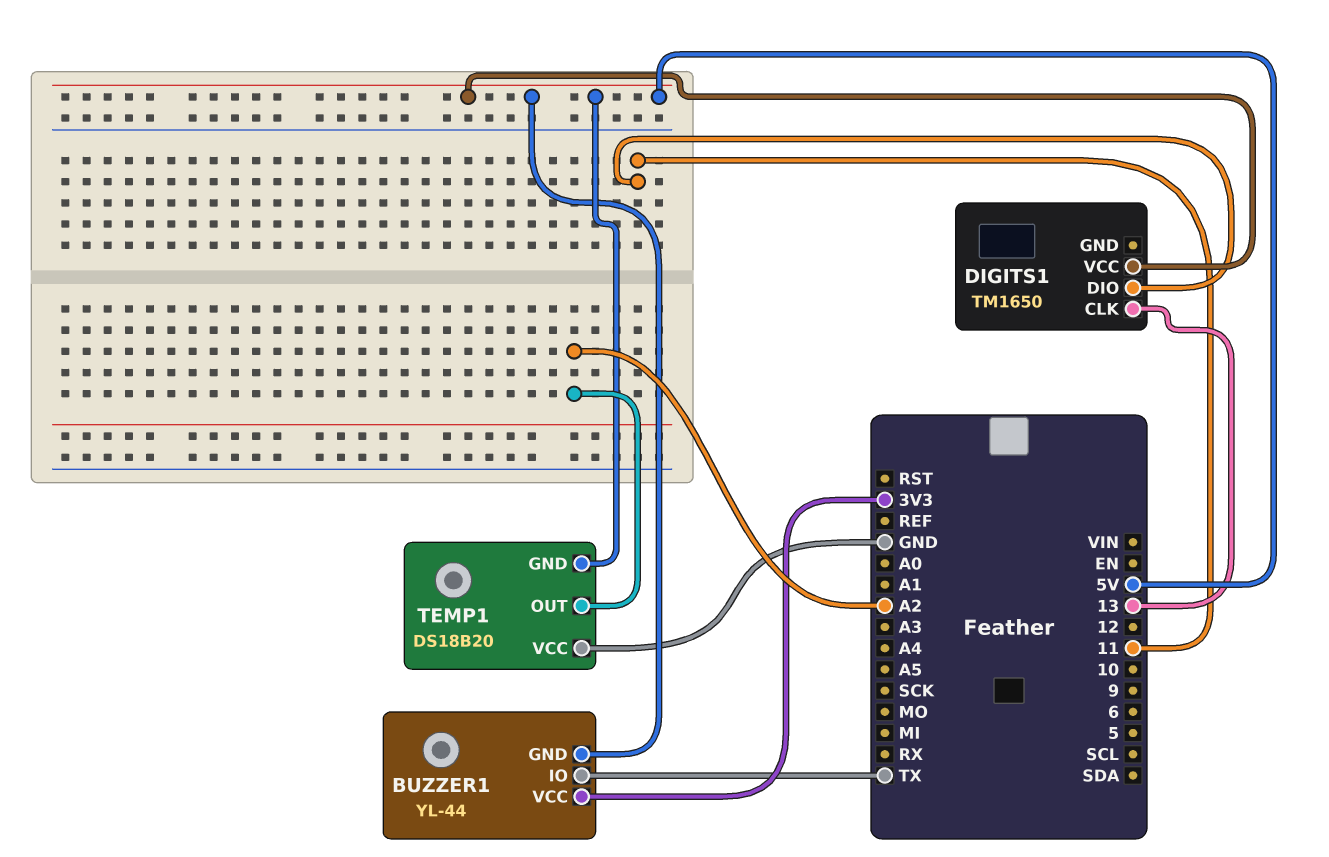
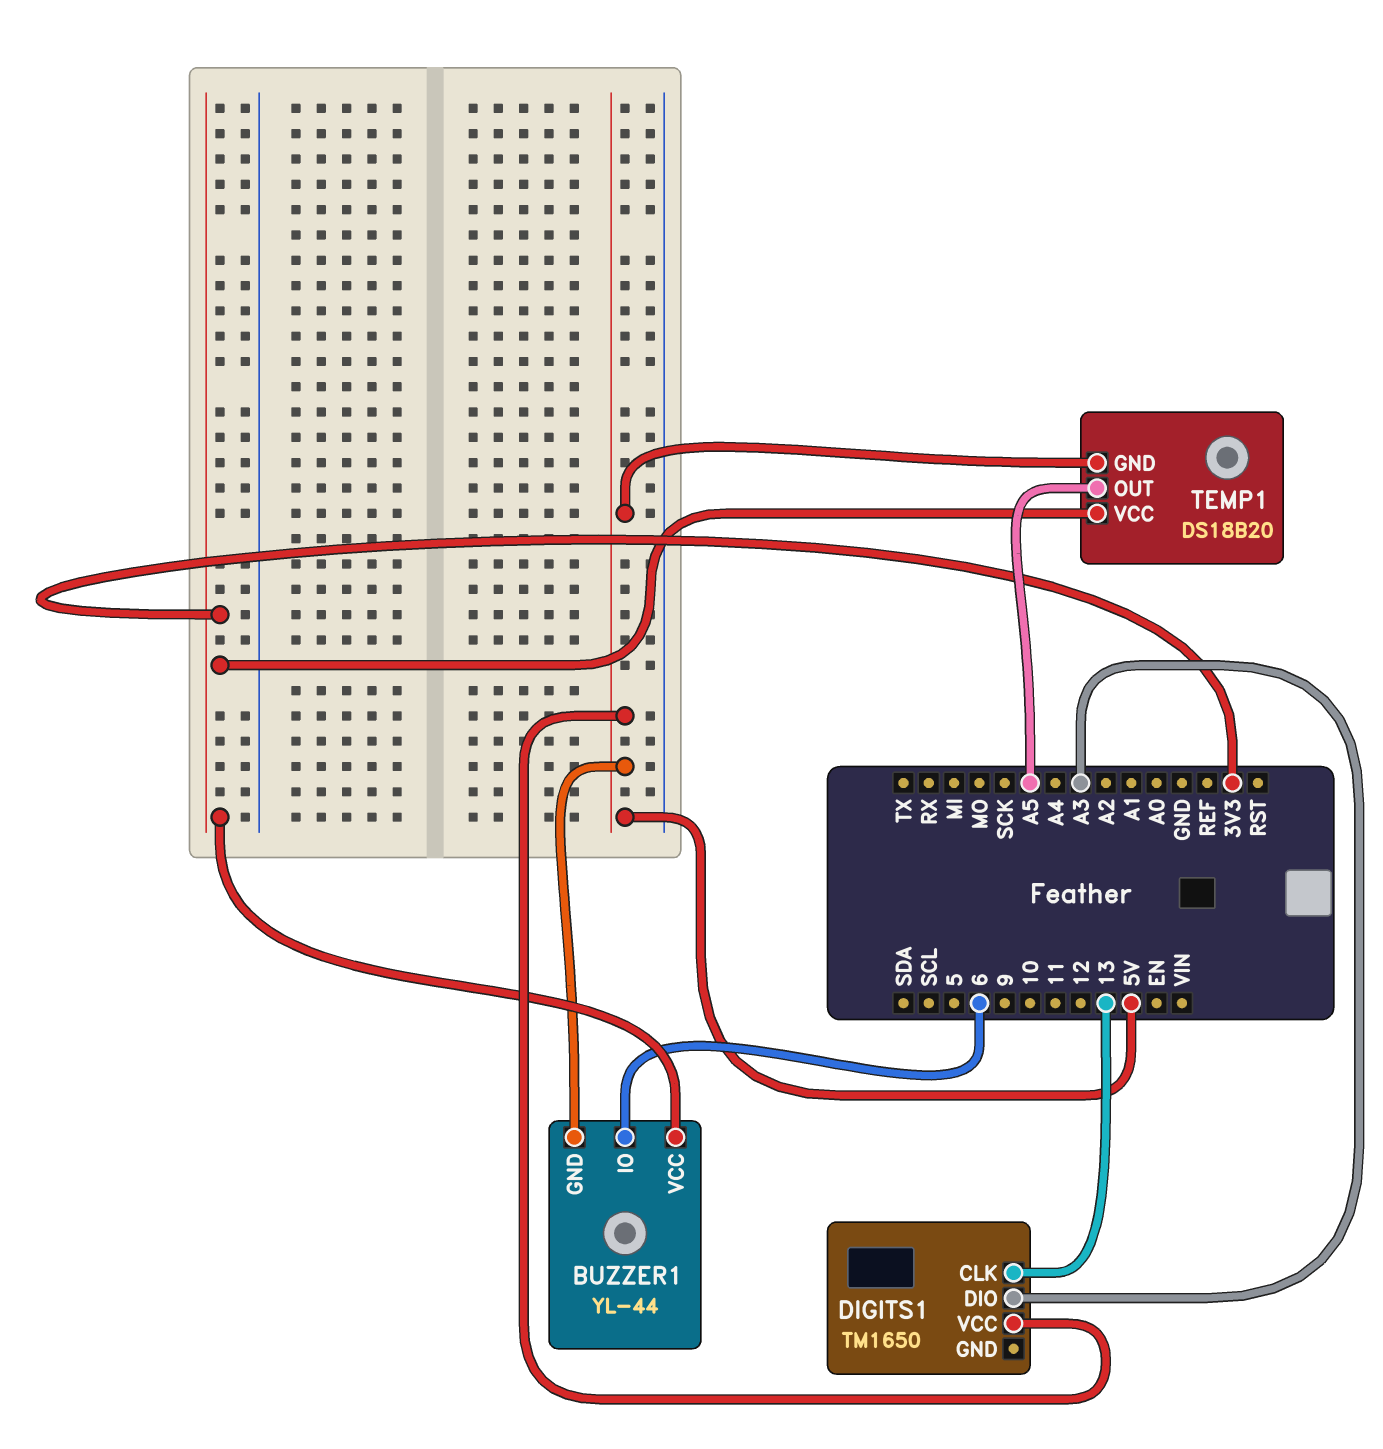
BUZZER1 pin IO: TX -> 6
DIGITS1 pin DIO: 11 -> A3
TEMP1 pin OUT: A2 -> A5
TEMP1 pin VCC: GND -> 3V3

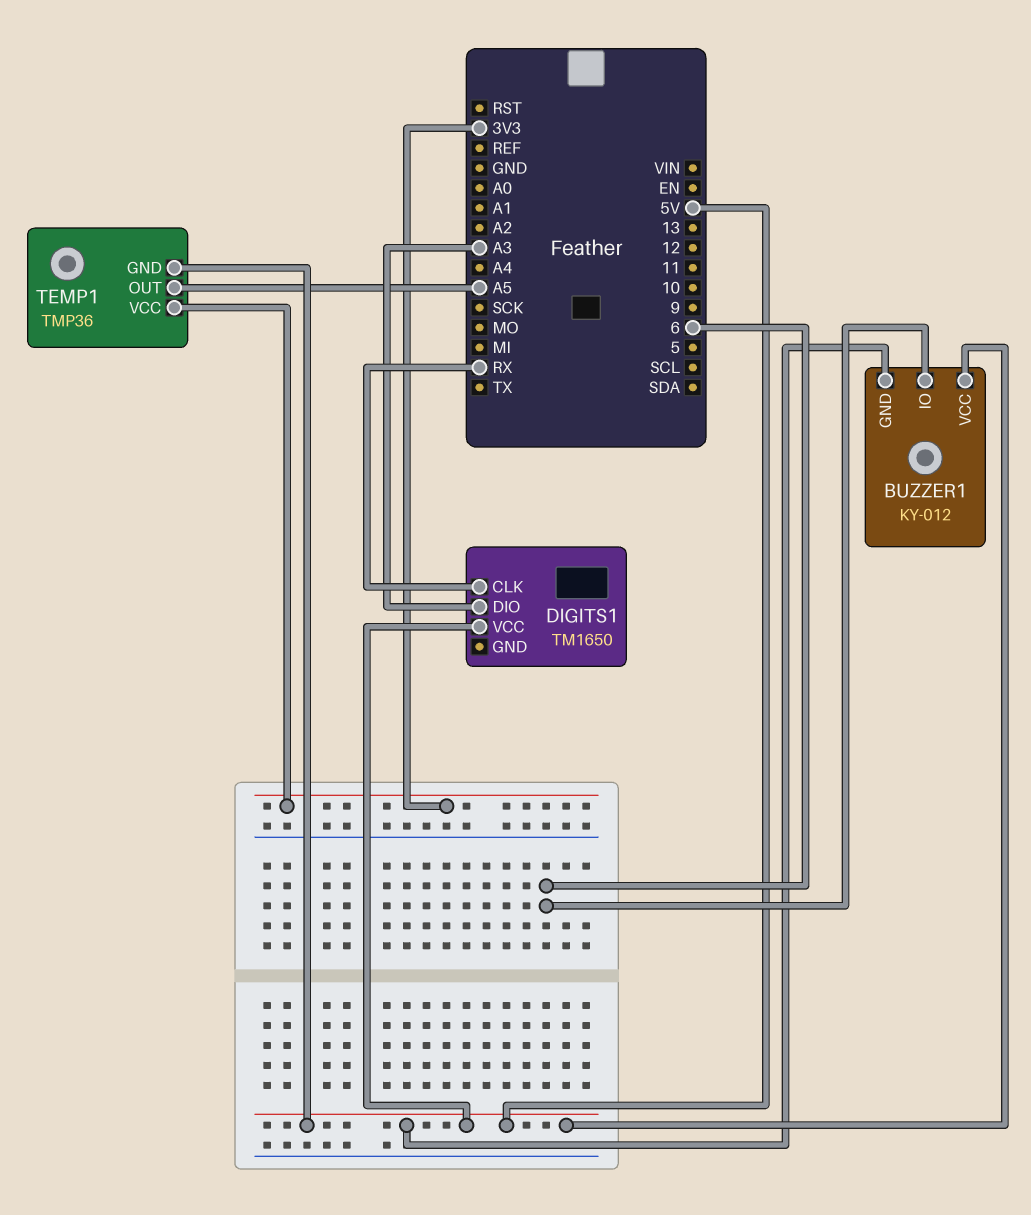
BUZZER1: YL-44 -> KY-012
BUZZER1 pin VCC: 3V3 -> 5V
DIGITS1 pin CLK: 13 -> RX
TEMP1: DS18B20 -> TMP36

